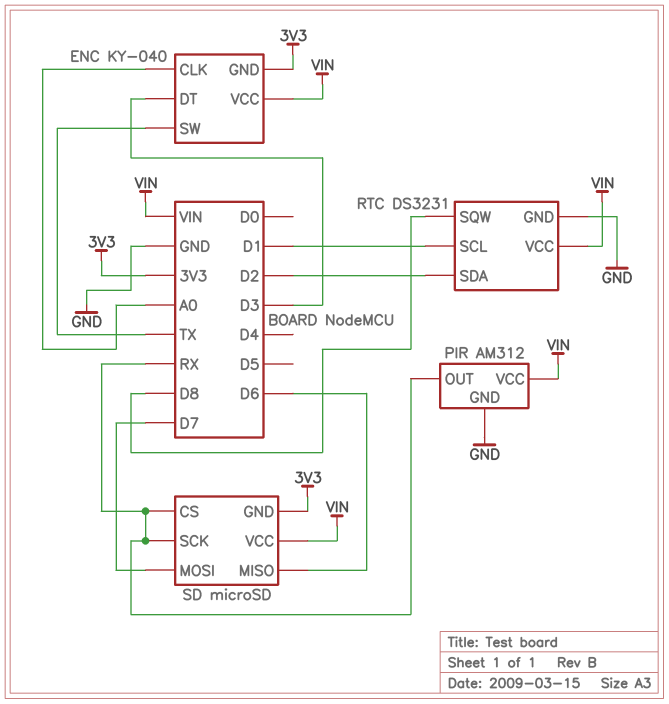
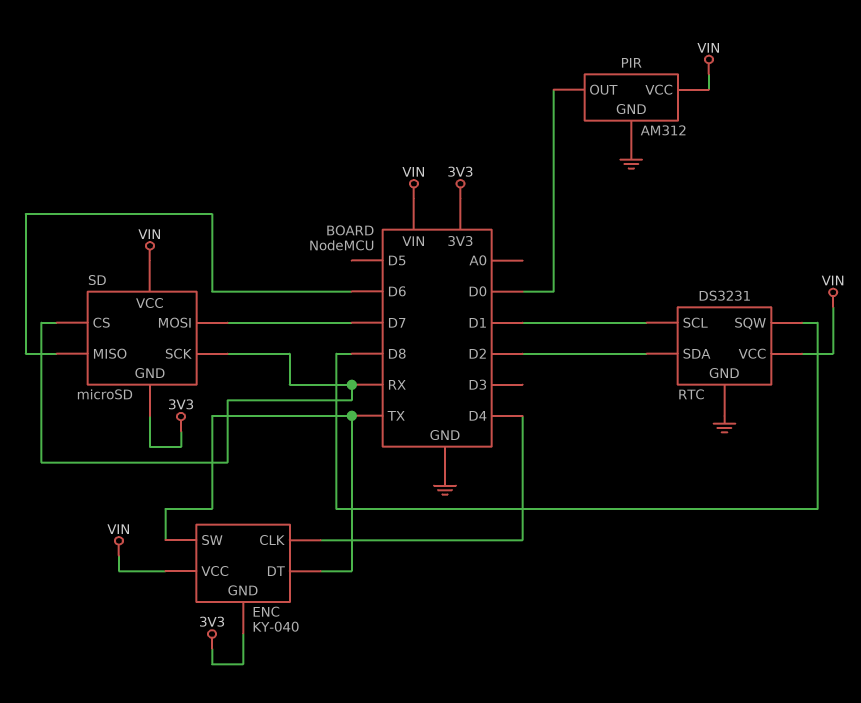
ENC pin CLK: A0 -> D4
ENC pin DT: D3 -> TX
PIR pin OUT: RX -> D0

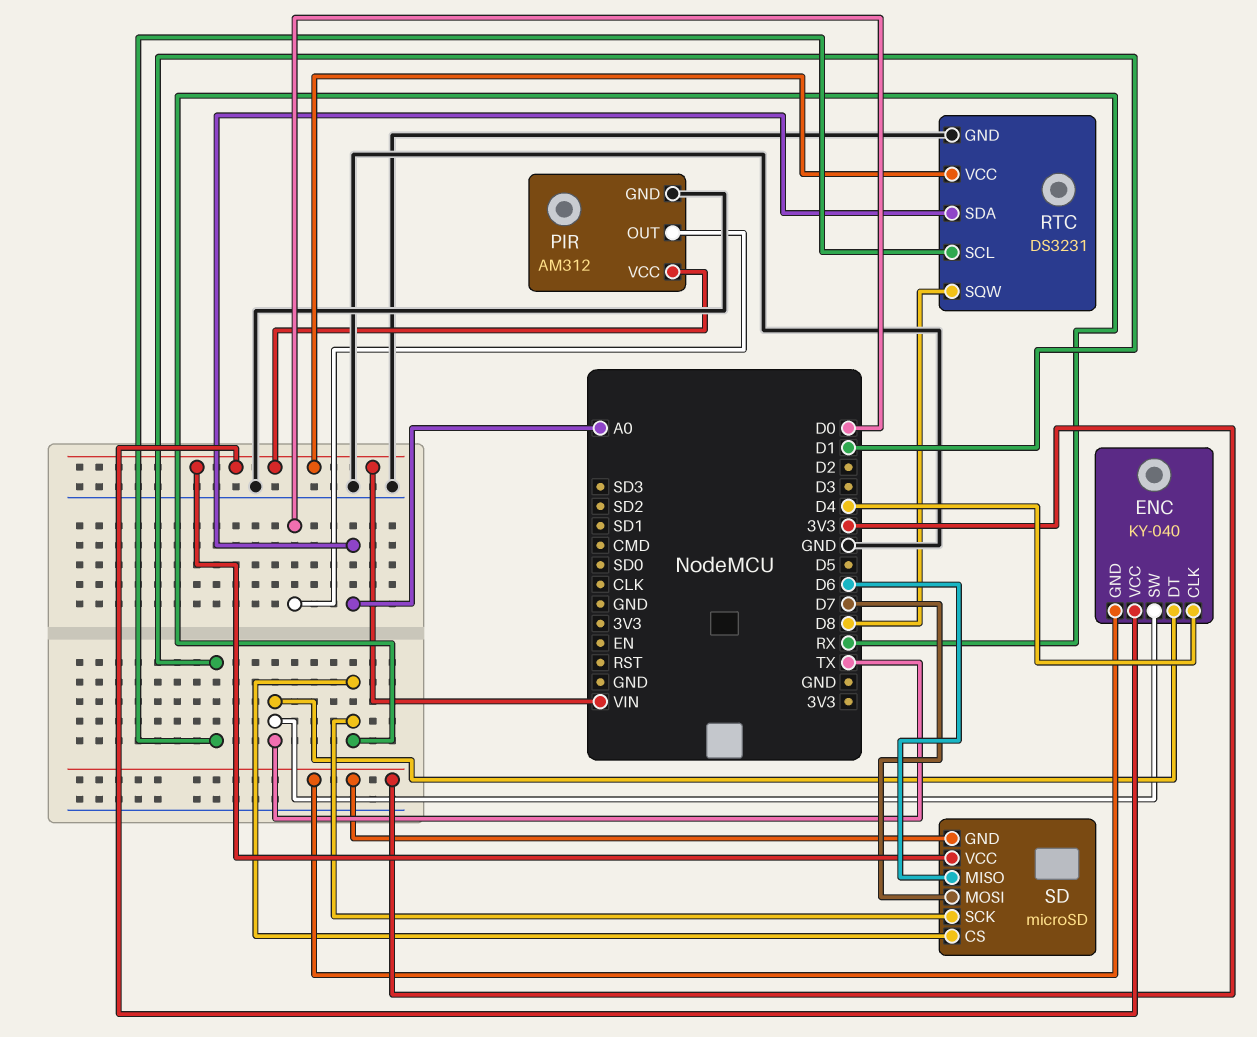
RTC pin SDA: D2 -> A0

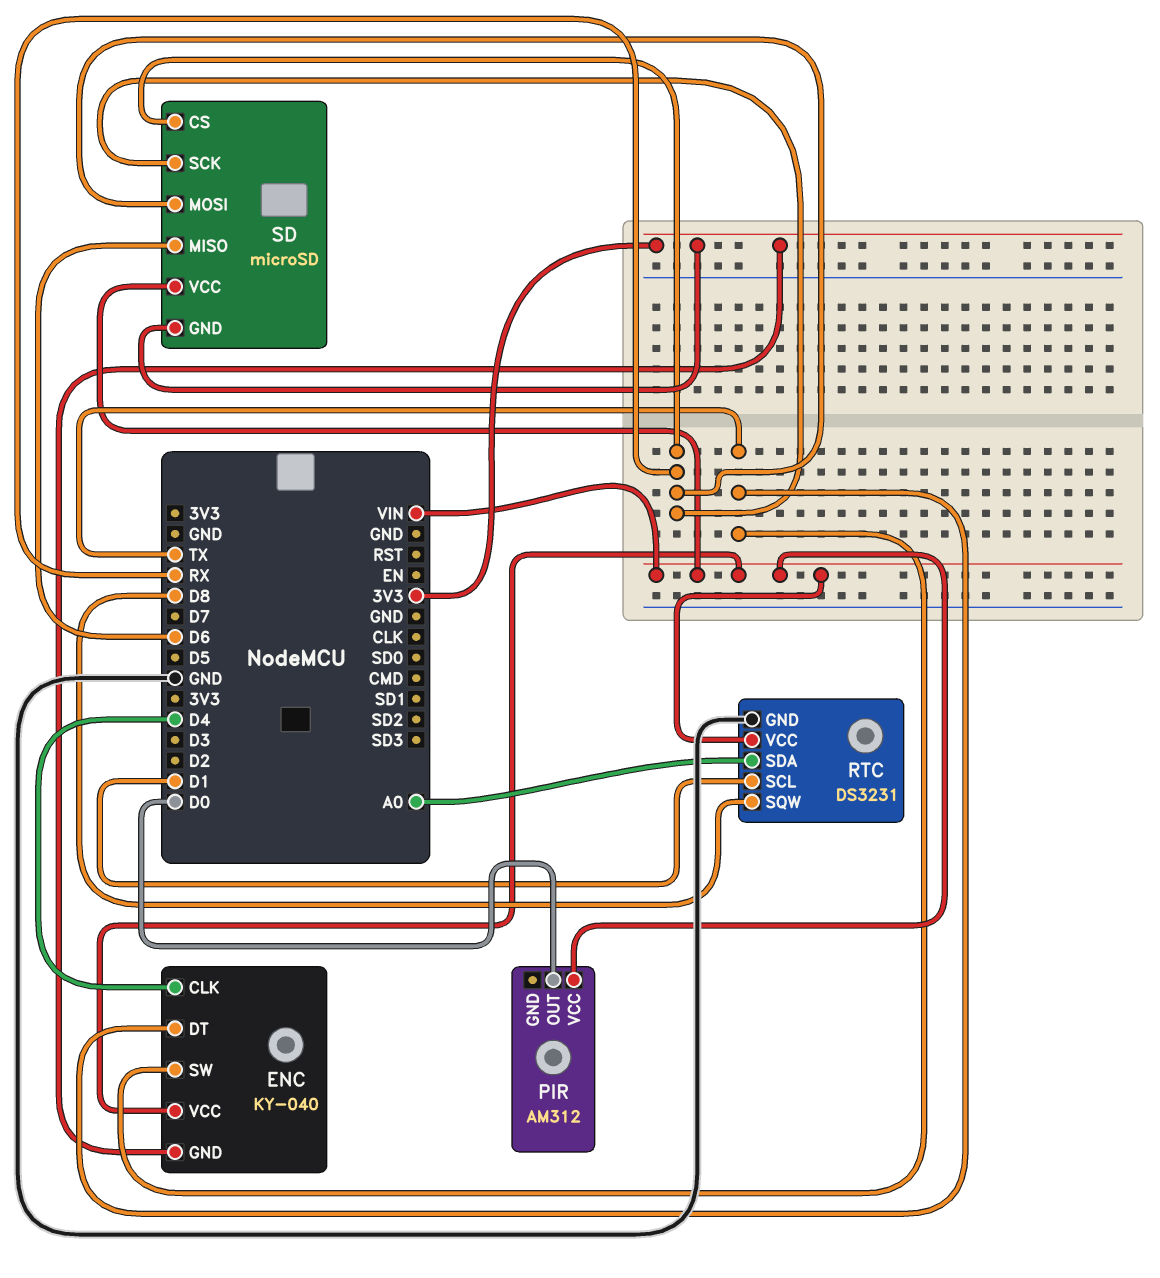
PIR pin GND: GND -> none
SD pin MOSI: D7 -> RX

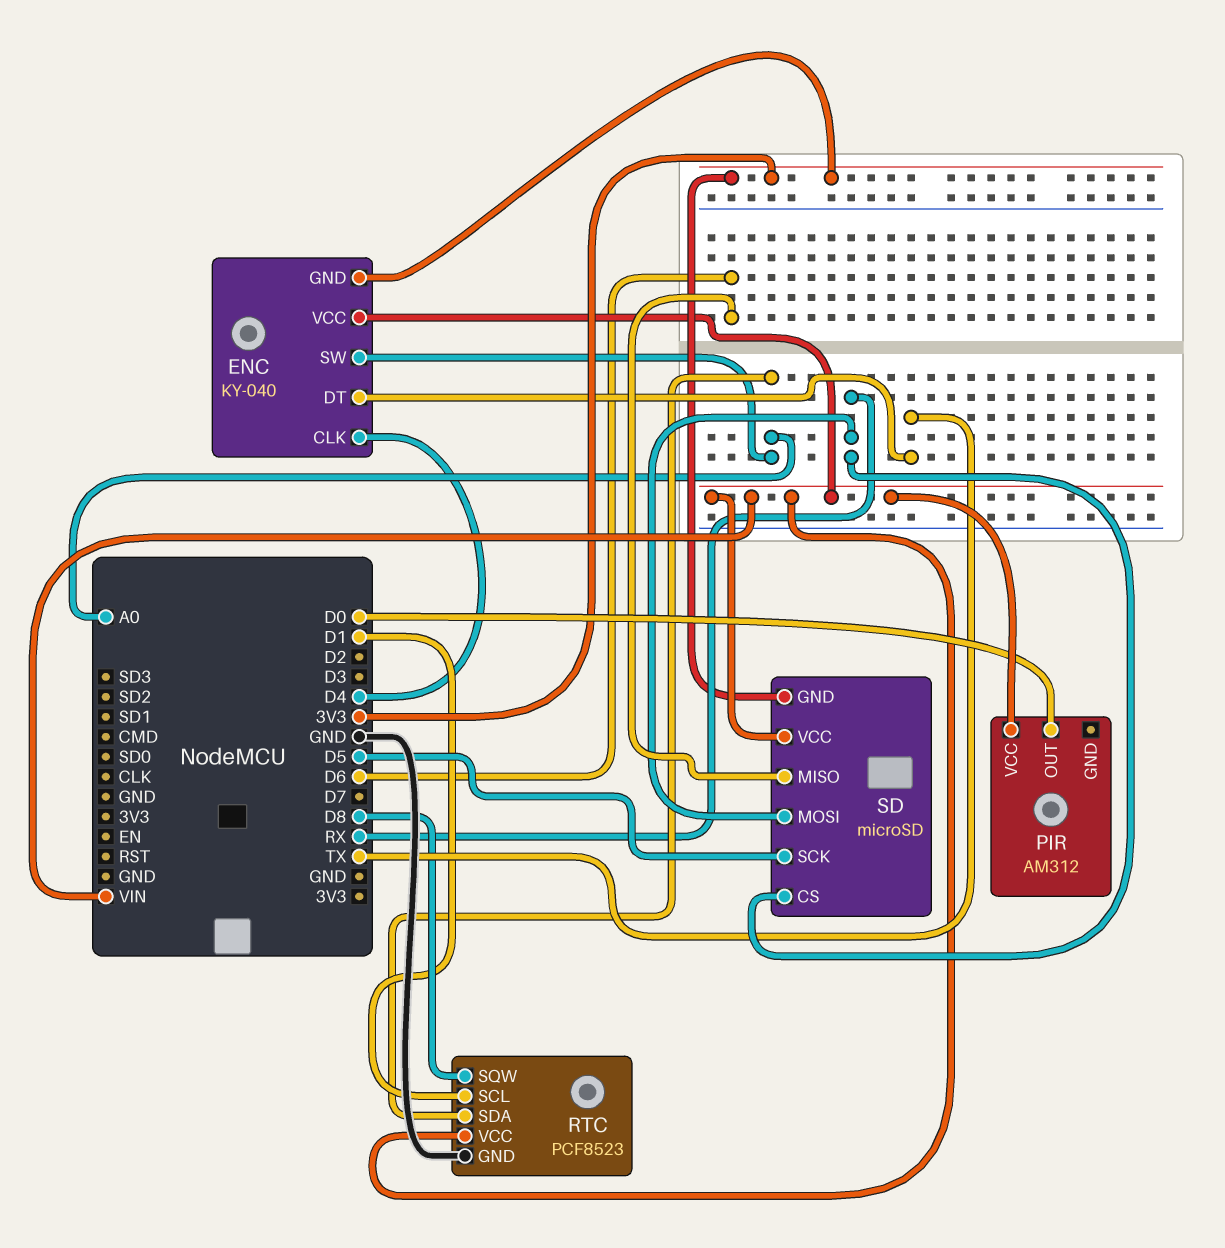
ENC pin SW: TX -> A0
RTC: DS3231 -> PCF8523
SD pin SCK: RX -> D5

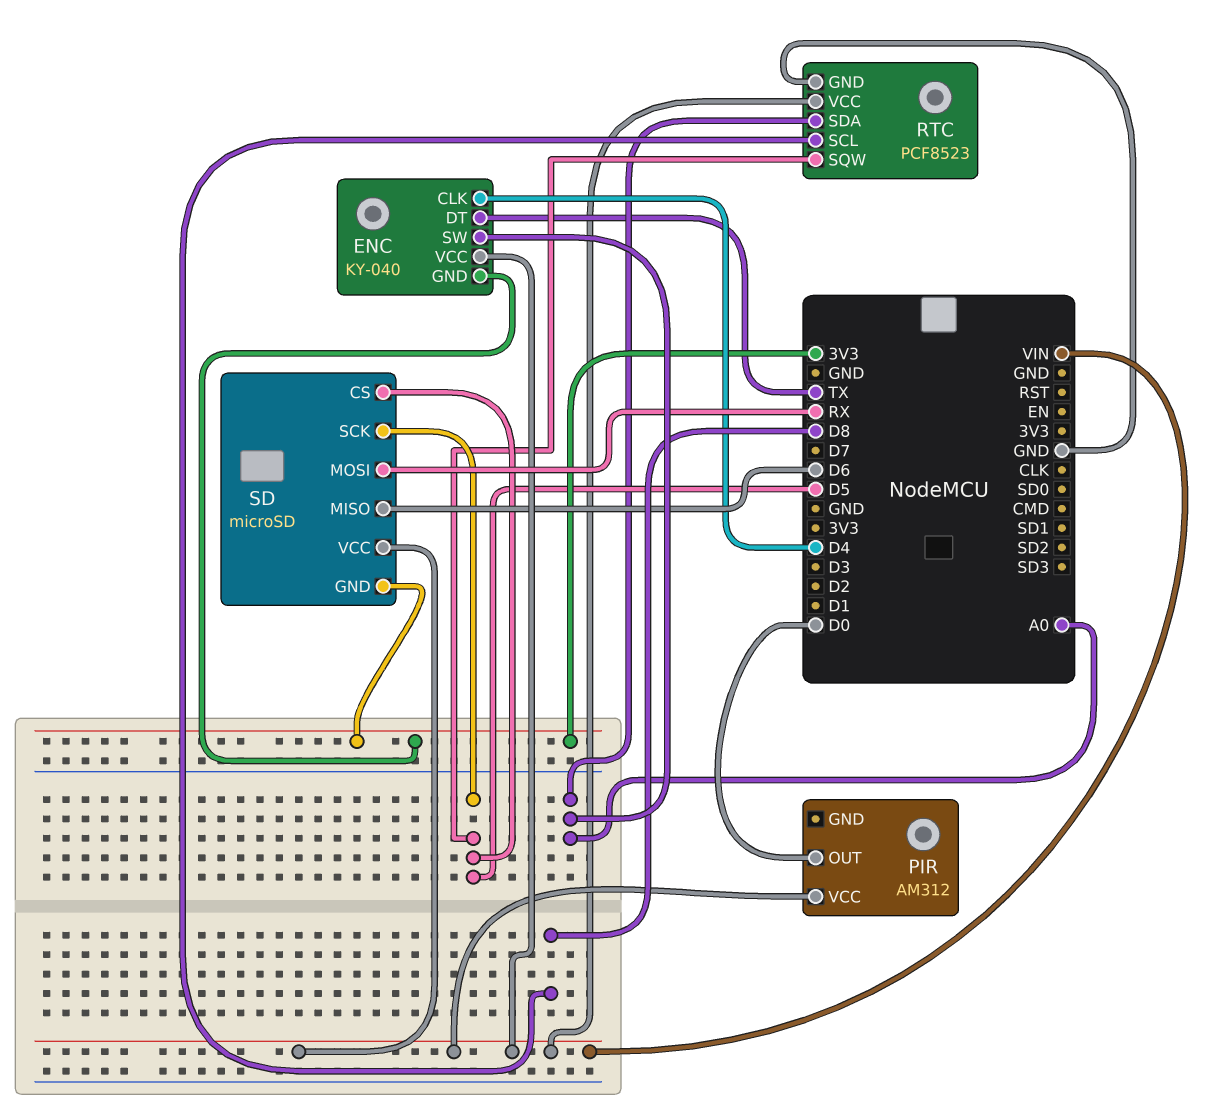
RTC pin SCL: D1 -> D8
RTC pin SQW: D8 -> D5
SD pin CS: RX -> D5

